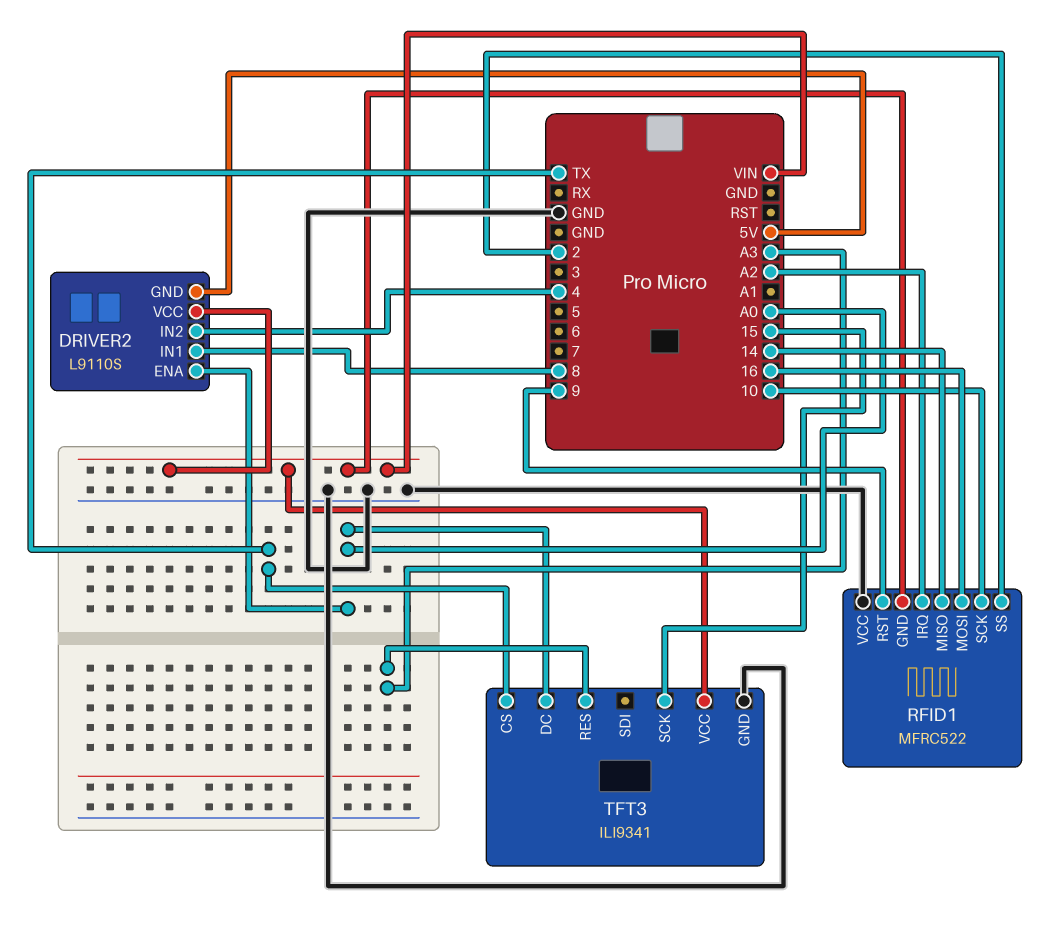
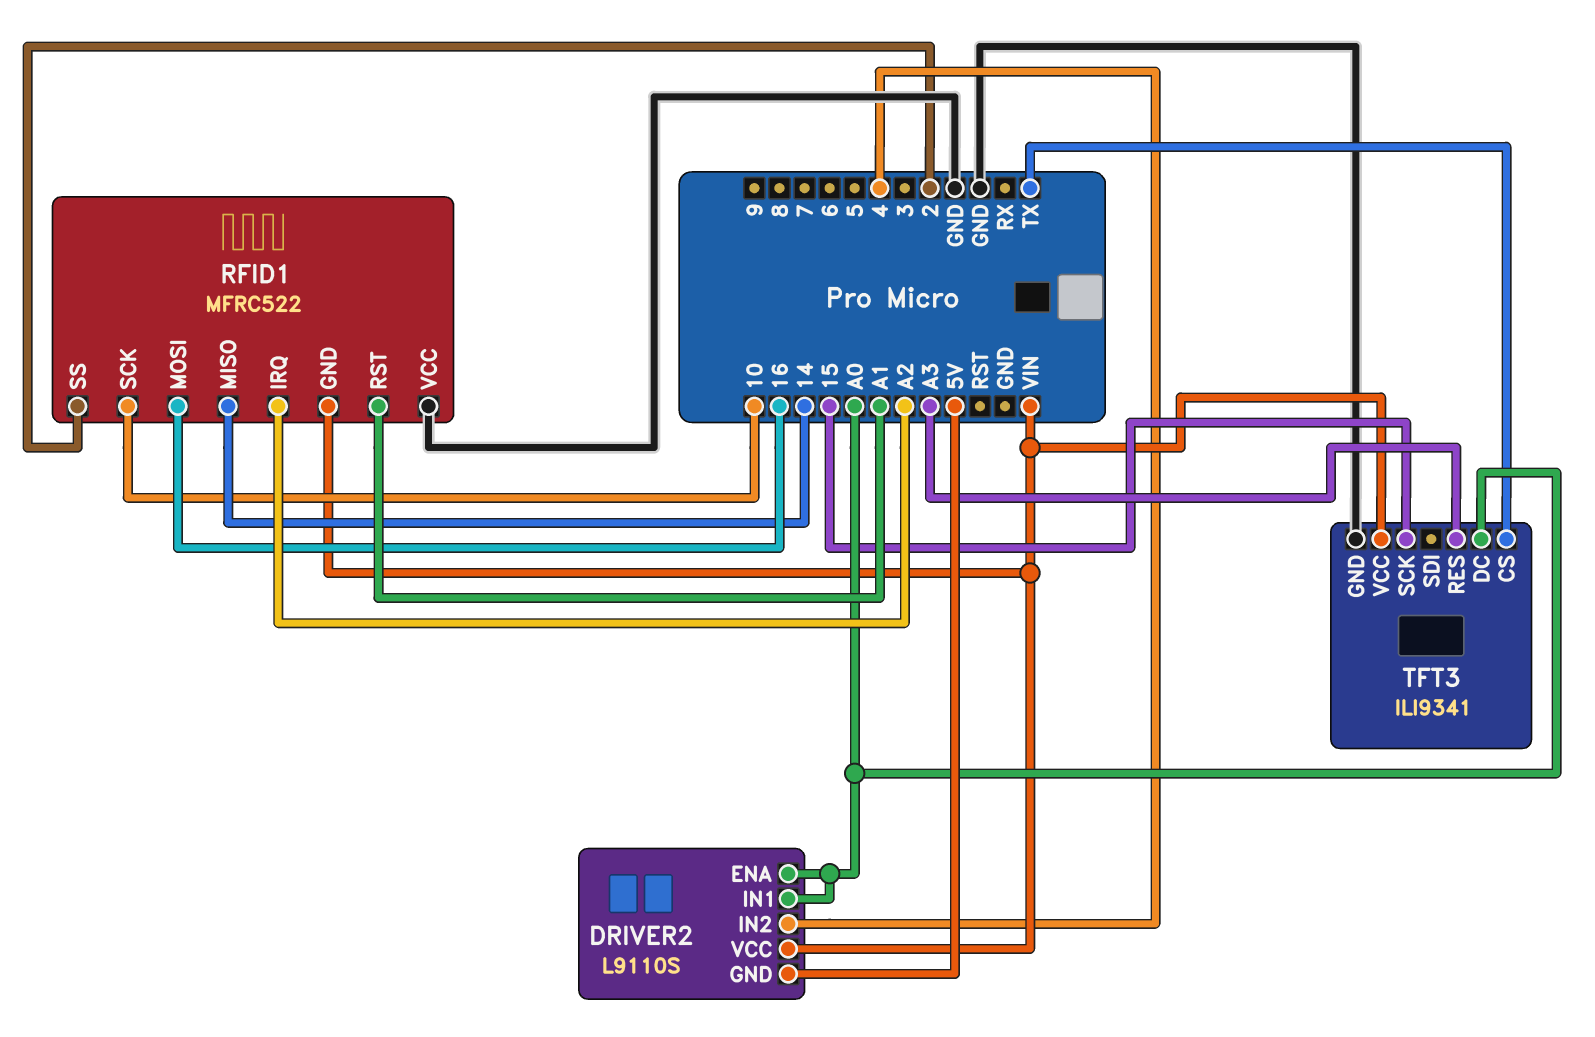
DRIVER2 pin IN1: 8 -> A0
RFID1 pin RST: 9 -> A1

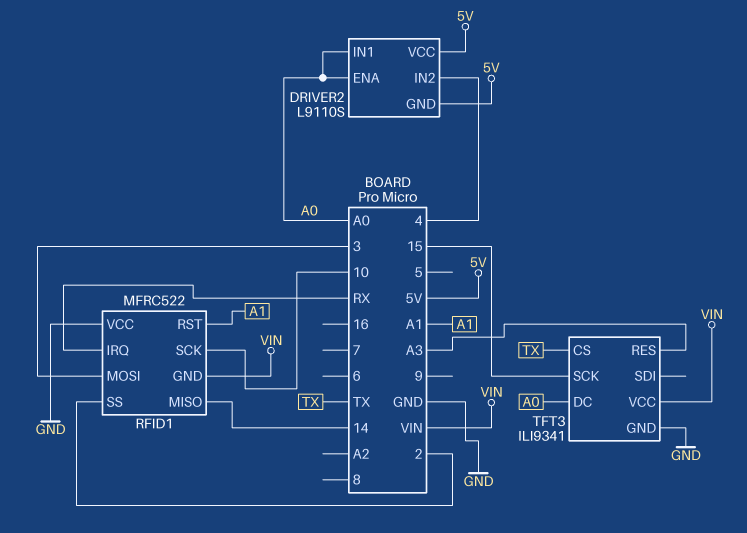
DRIVER2 pin VCC: VIN -> 5V
RFID1 pin IRQ: A2 -> RX
RFID1 pin MOSI: 16 -> 3

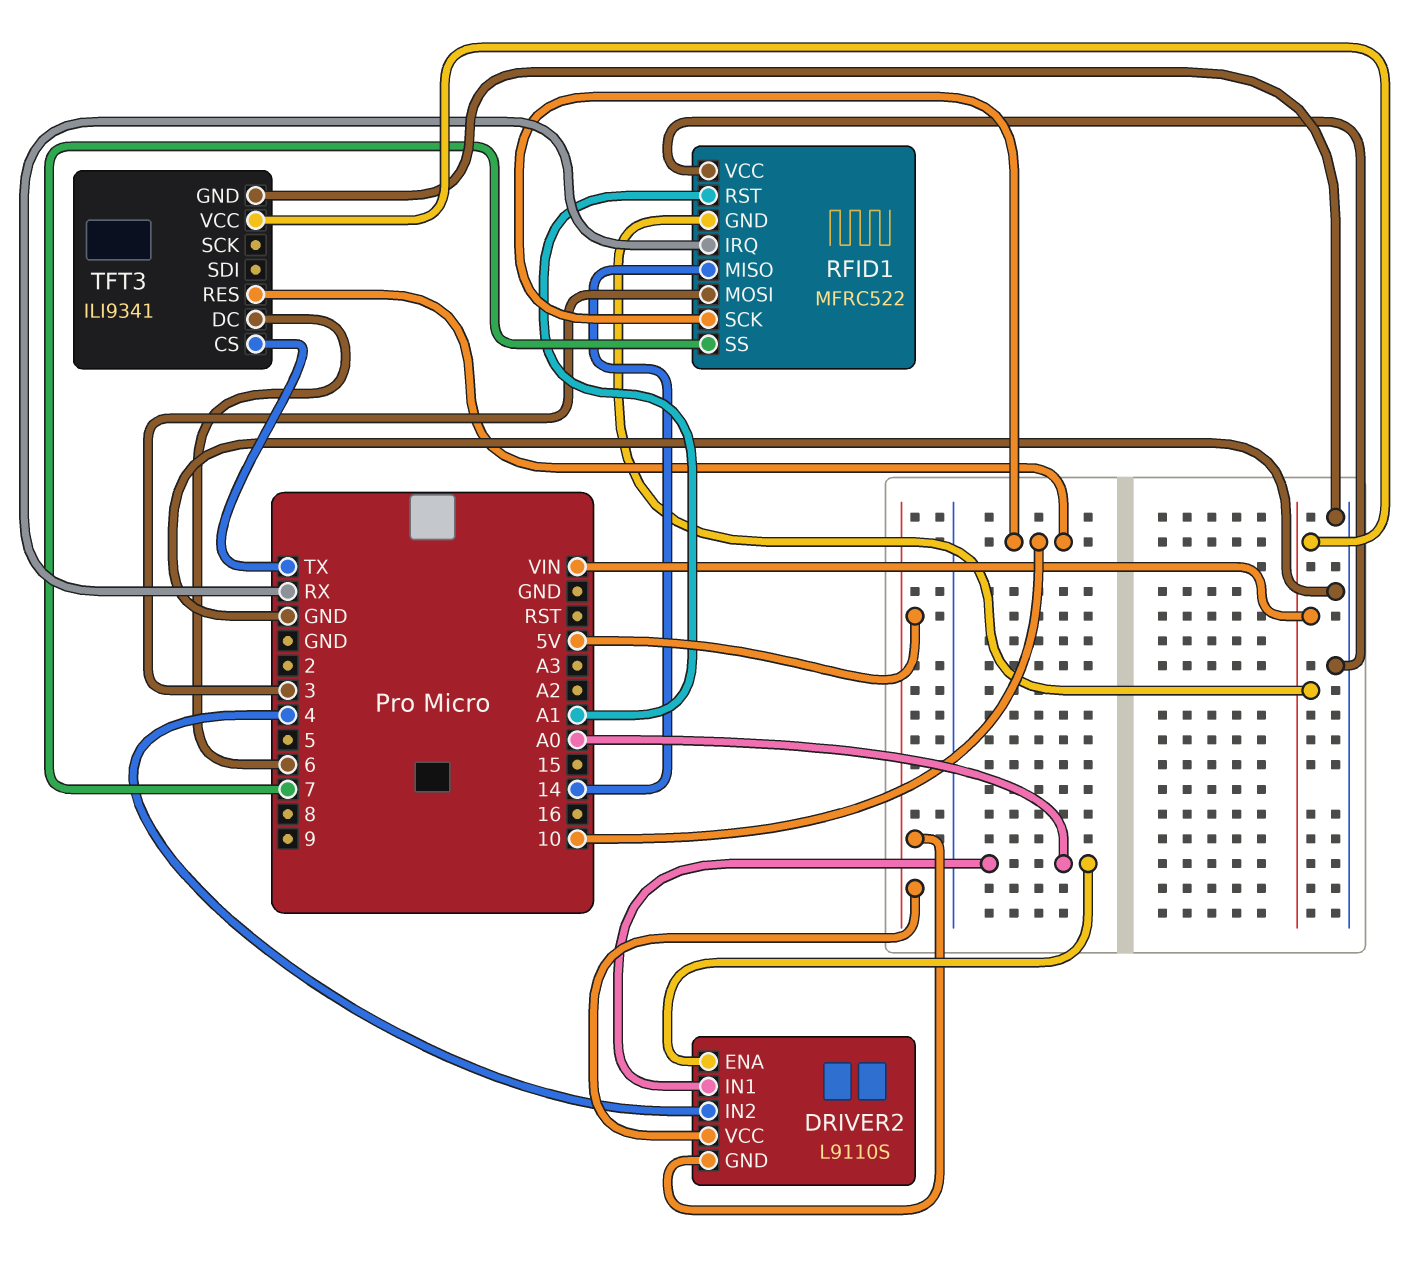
RFID1 pin SS: 2 -> 7
TFT3 pin DC: A0 -> 6
TFT3 pin RES: A3 -> 10
TFT3 pin SCK: 15 -> none

